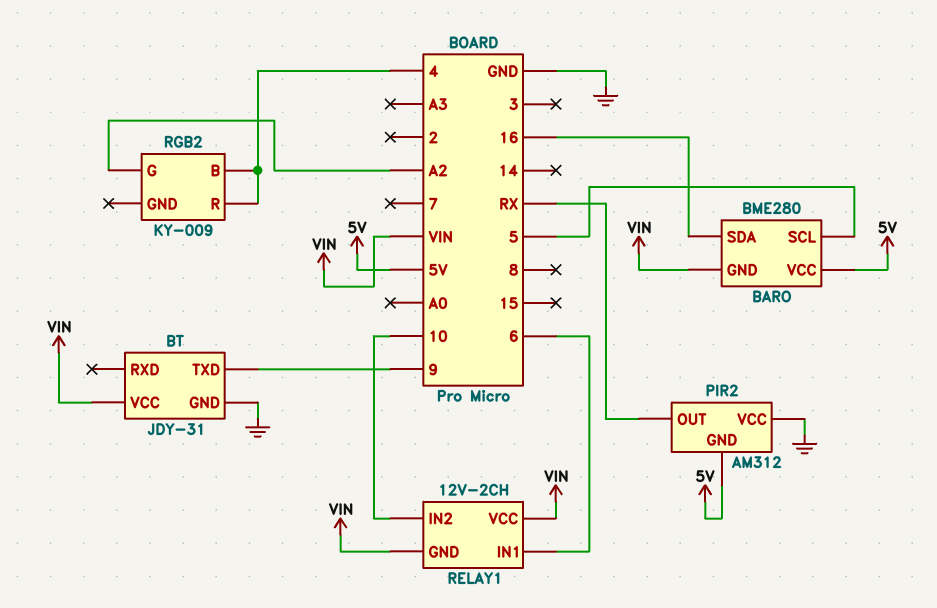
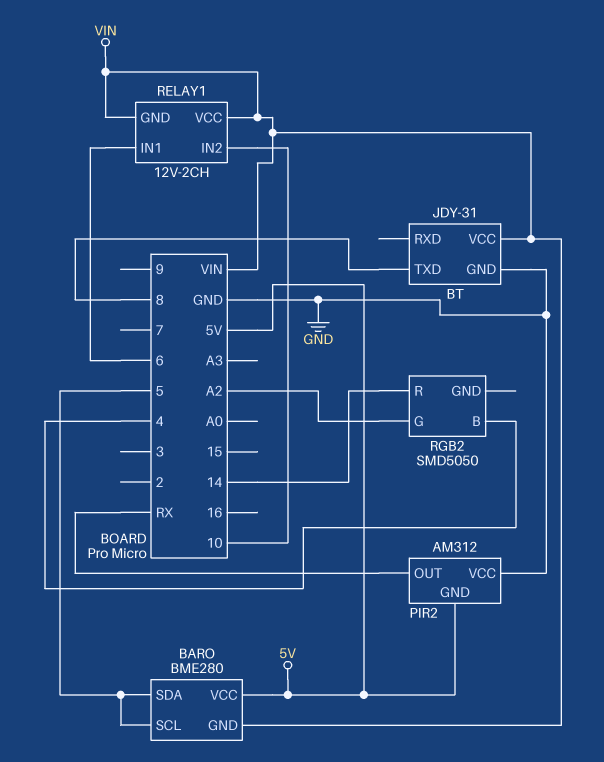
BARO pin SDA: 16 -> 5
BT pin TXD: 9 -> 8
RGB2: KY-009 -> SMD5050
RGB2 pin R: 4 -> 14

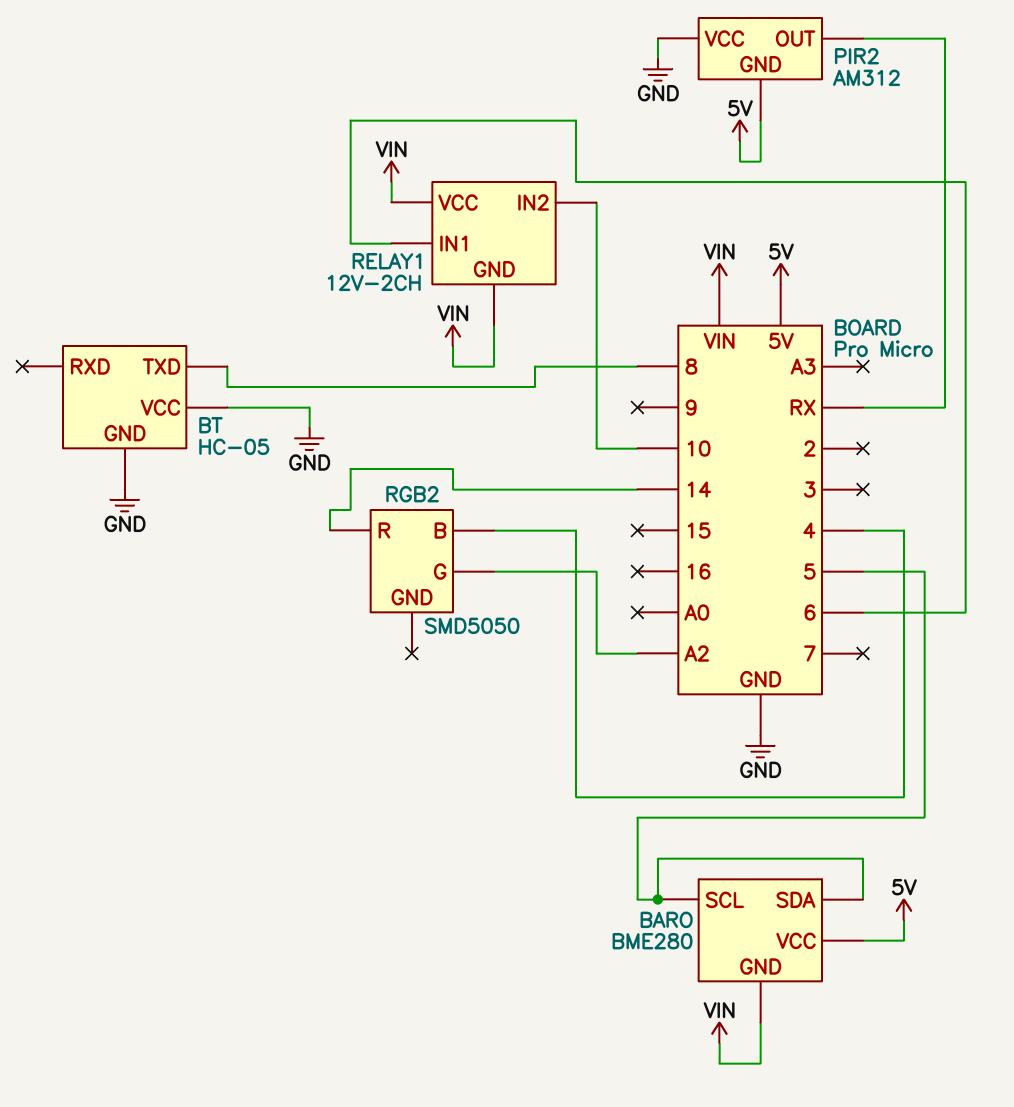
BT: JDY-31 -> HC-05
BT pin VCC: VIN -> GND

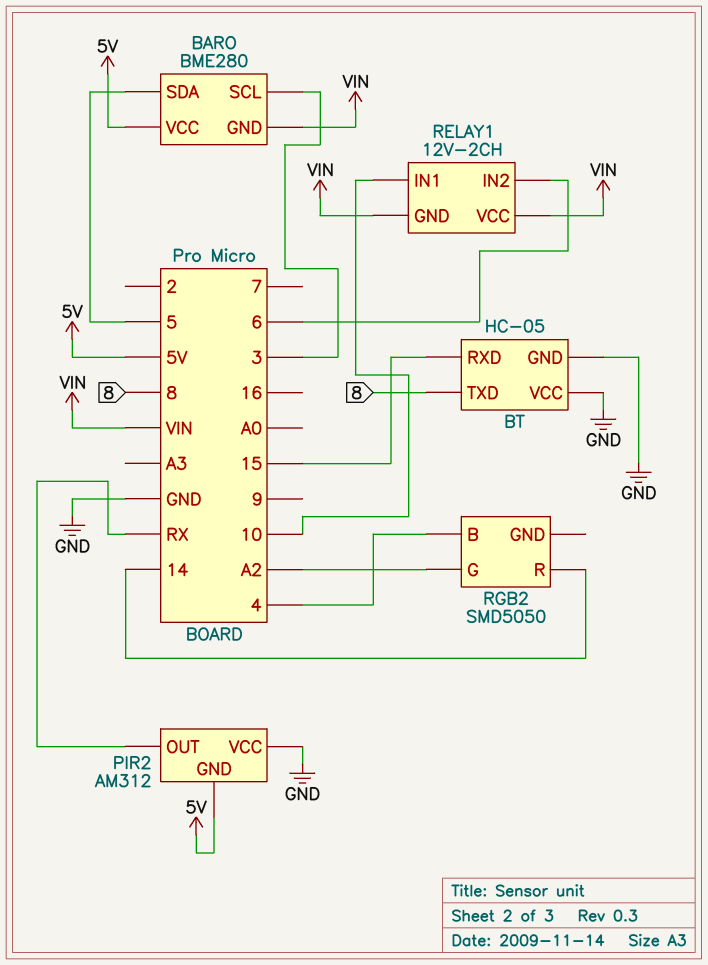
BARO pin SCL: 5 -> 3
BT pin RXD: none -> 15
RELAY1 pin IN1: 6 -> 10
RELAY1 pin IN2: 10 -> 6

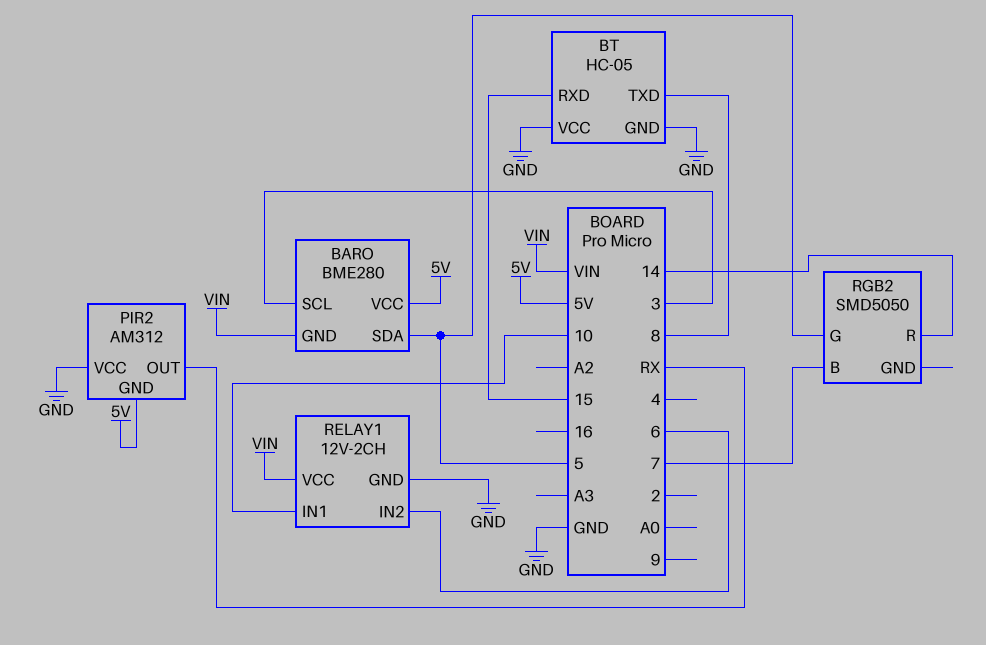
RELAY1 pin GND: VIN -> GND
RGB2 pin B: 4 -> 7
RGB2 pin G: A2 -> 5

